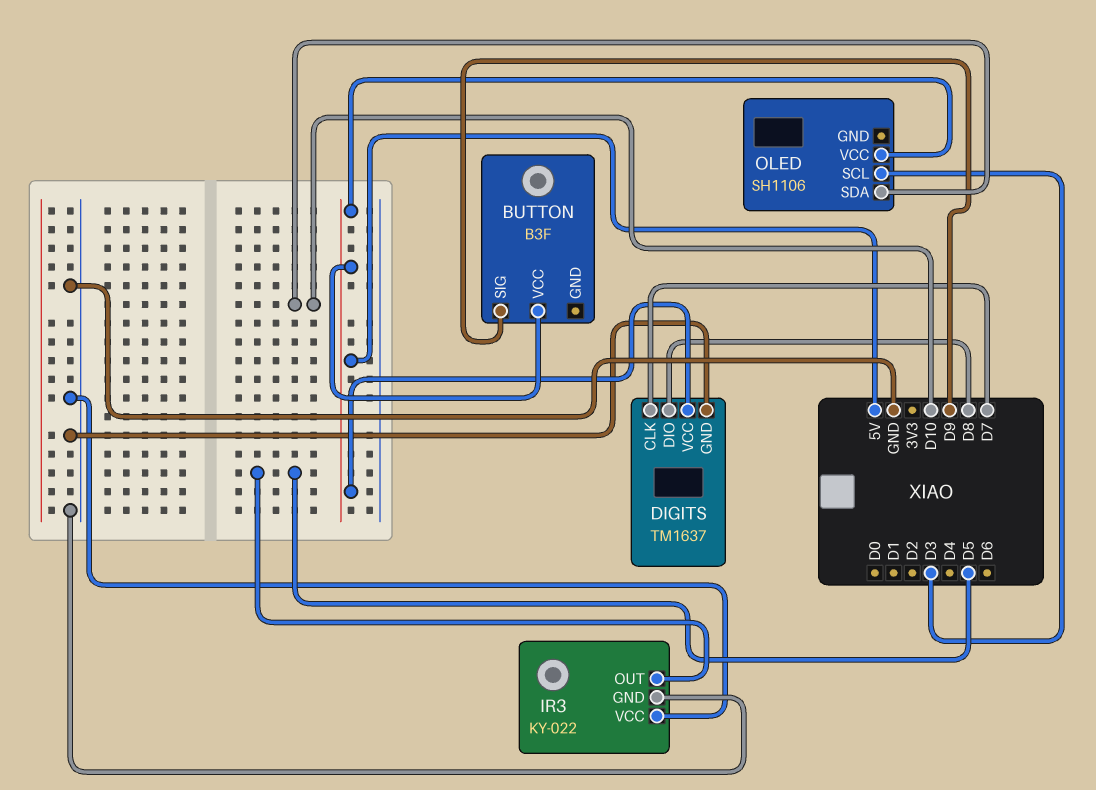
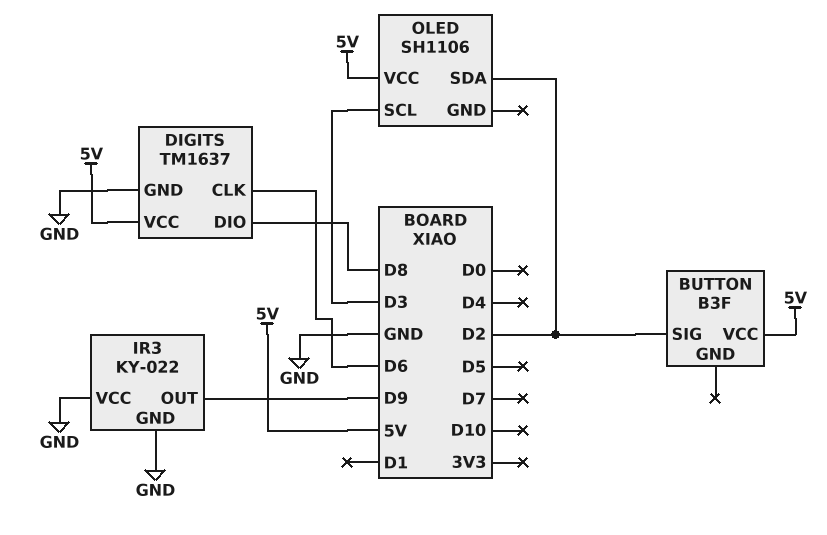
BUTTON pin SIG: D9 -> D2
DIGITS pin CLK: D7 -> D6
IR3 pin OUT: D5 -> D9
OLED pin SDA: D10 -> D2

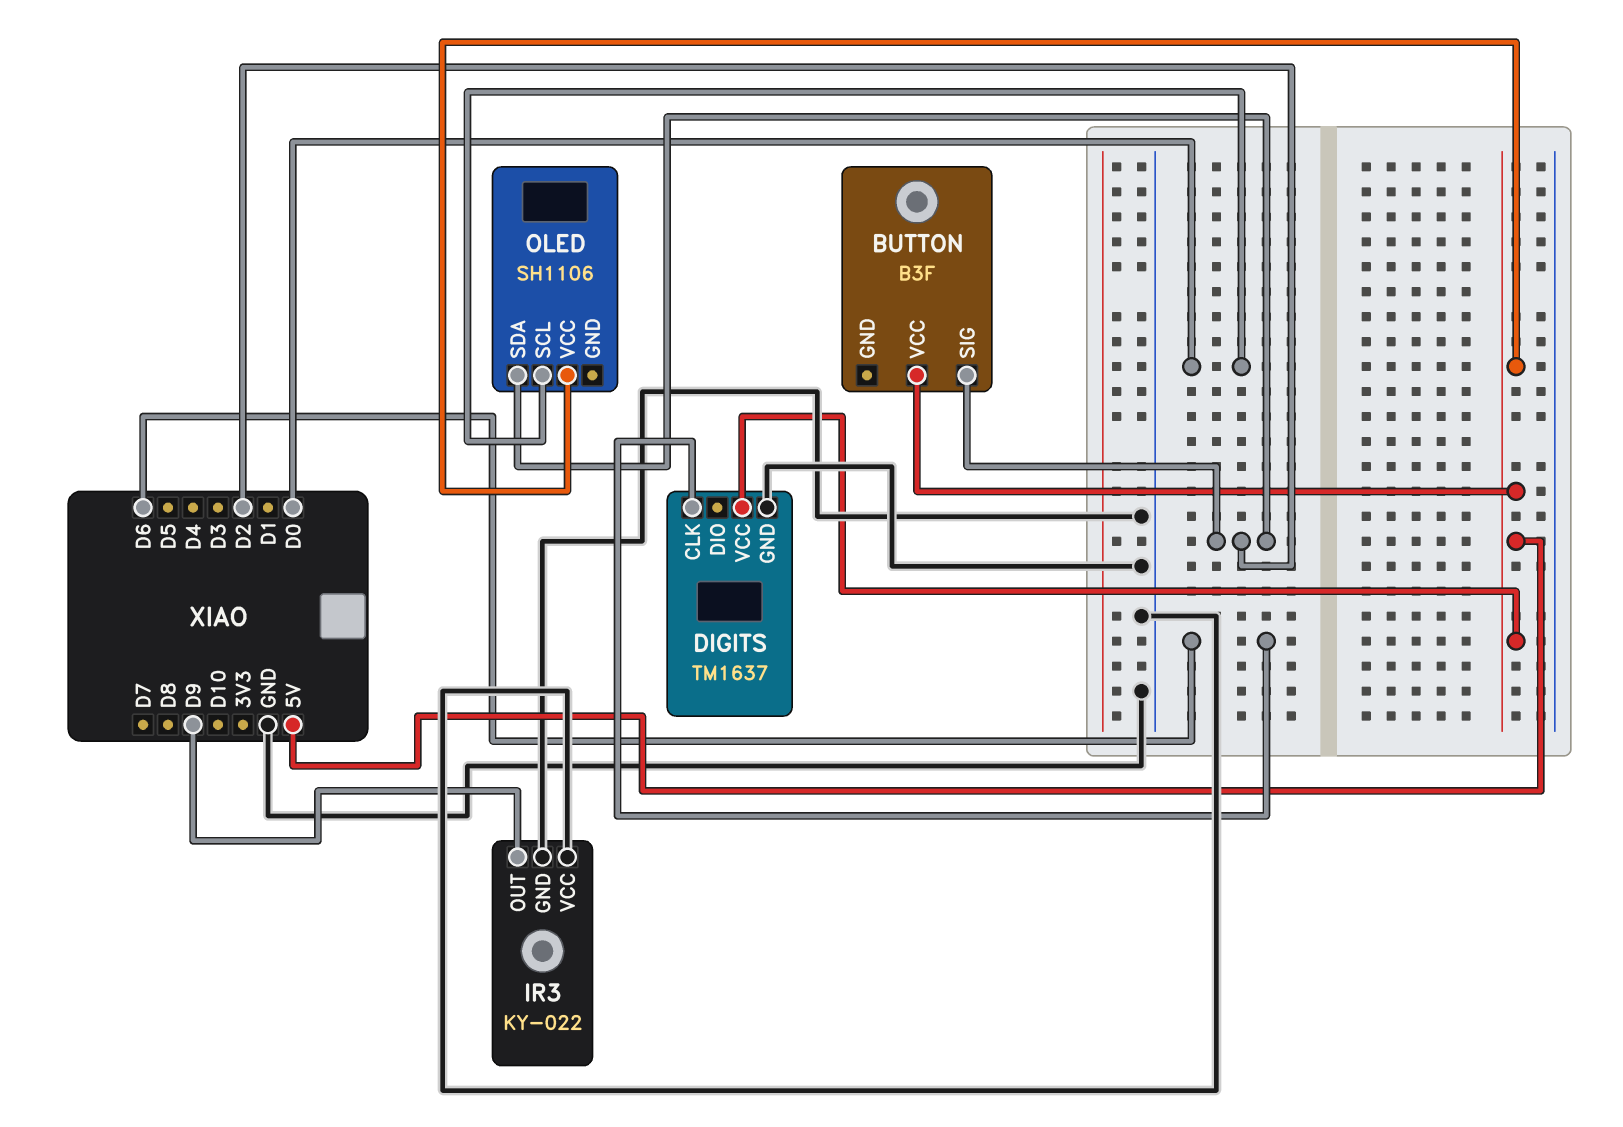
DIGITS pin DIO: D8 -> none
OLED pin SCL: D3 -> D0

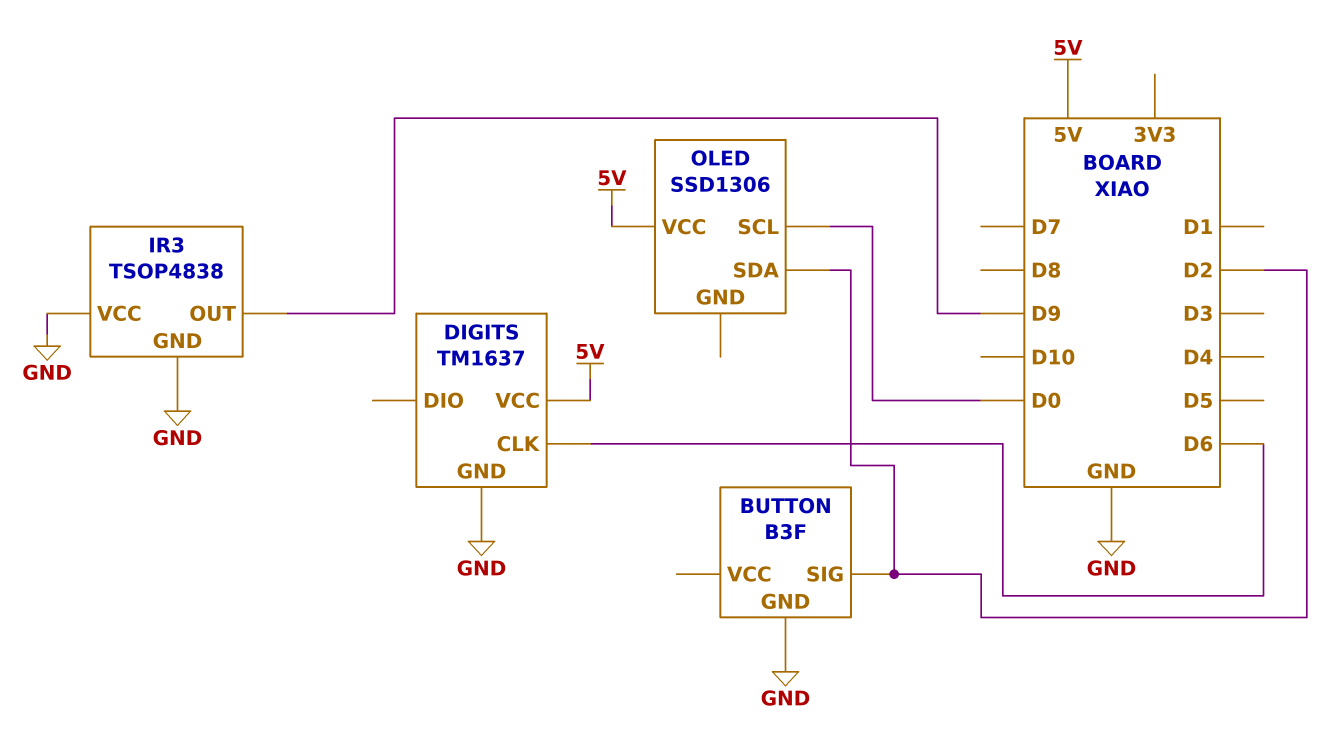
BUTTON pin GND: none -> GND
BUTTON pin VCC: 5V -> none
IR3: KY-022 -> TSOP4838
OLED: SH1106 -> SSD1306

